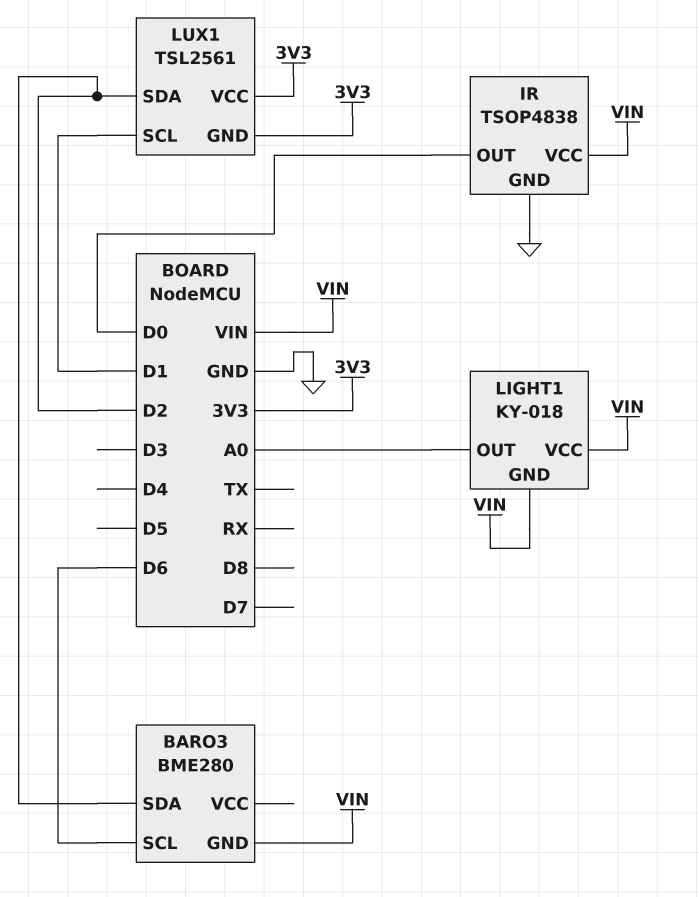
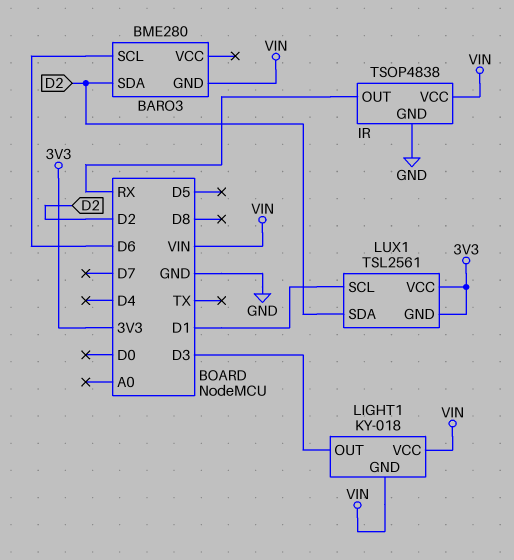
IR pin OUT: D0 -> RX
LIGHT1 pin OUT: A0 -> D3

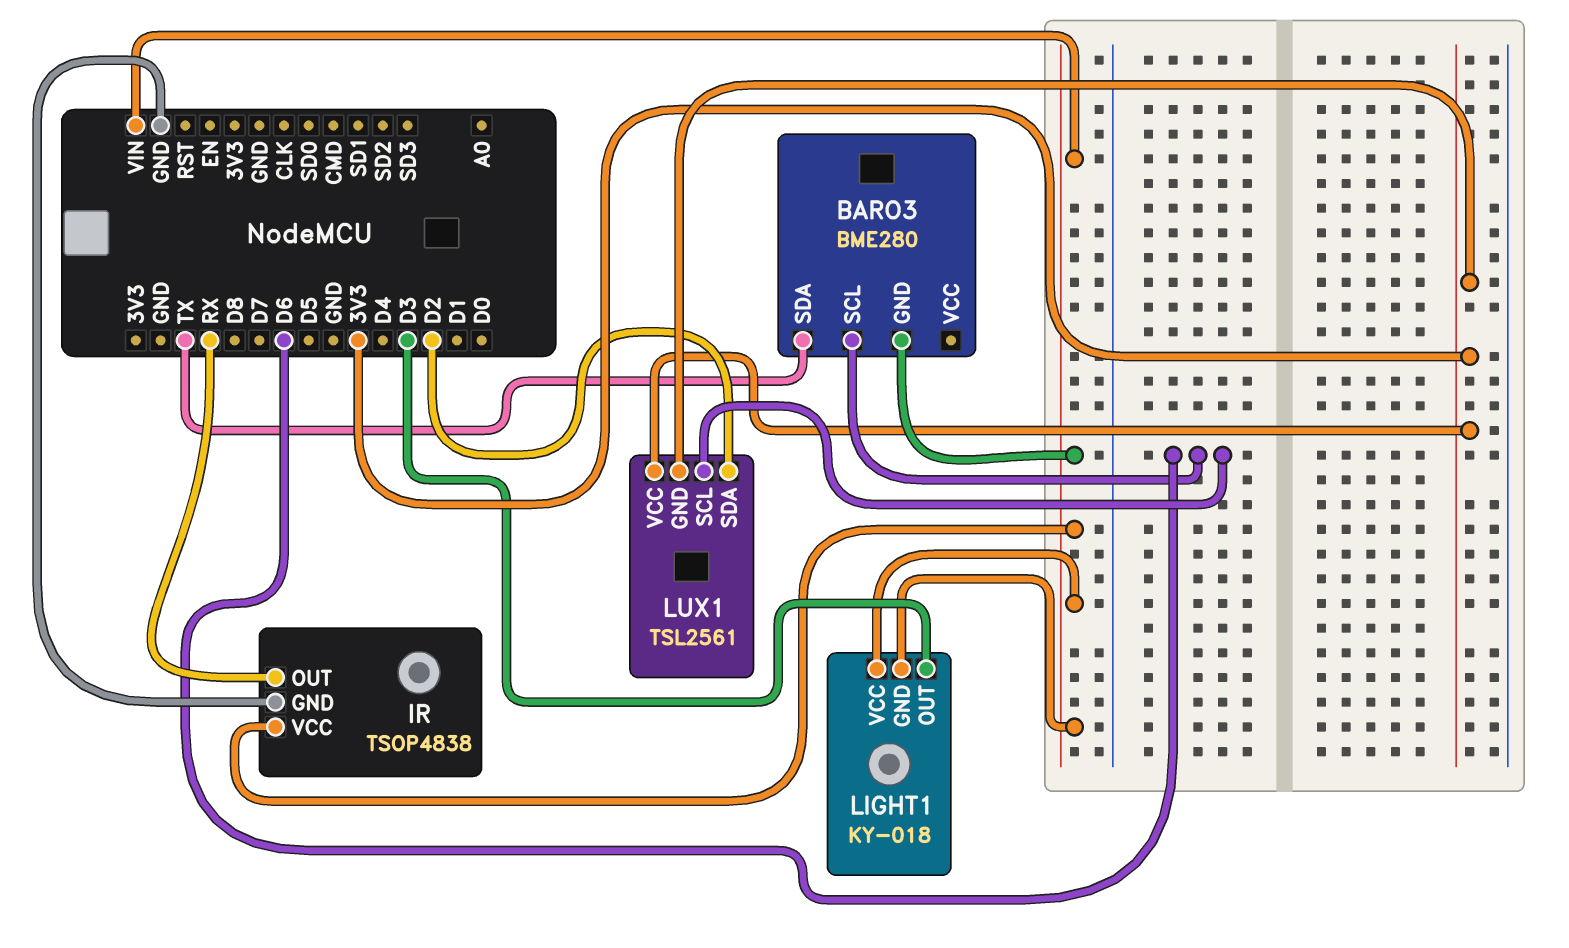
BARO3 pin SDA: D2 -> TX
LUX1 pin SCL: D1 -> D6

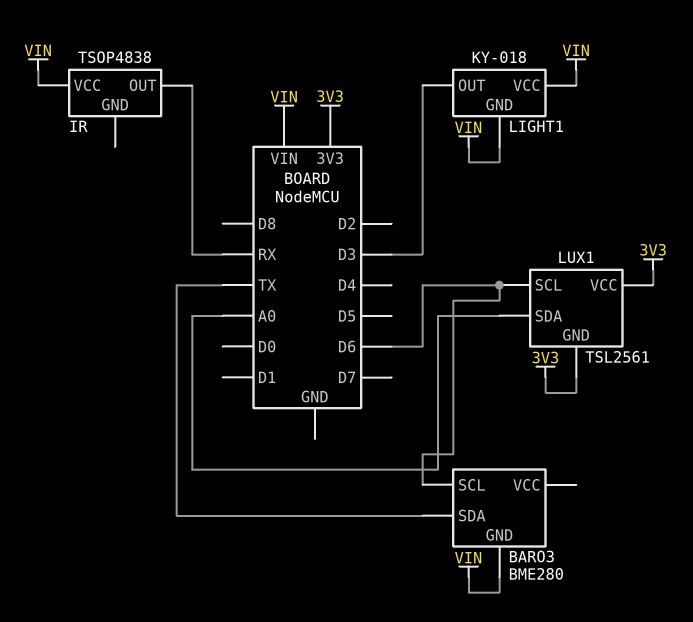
IR pin GND: GND -> none
LUX1 pin SDA: D2 -> A0

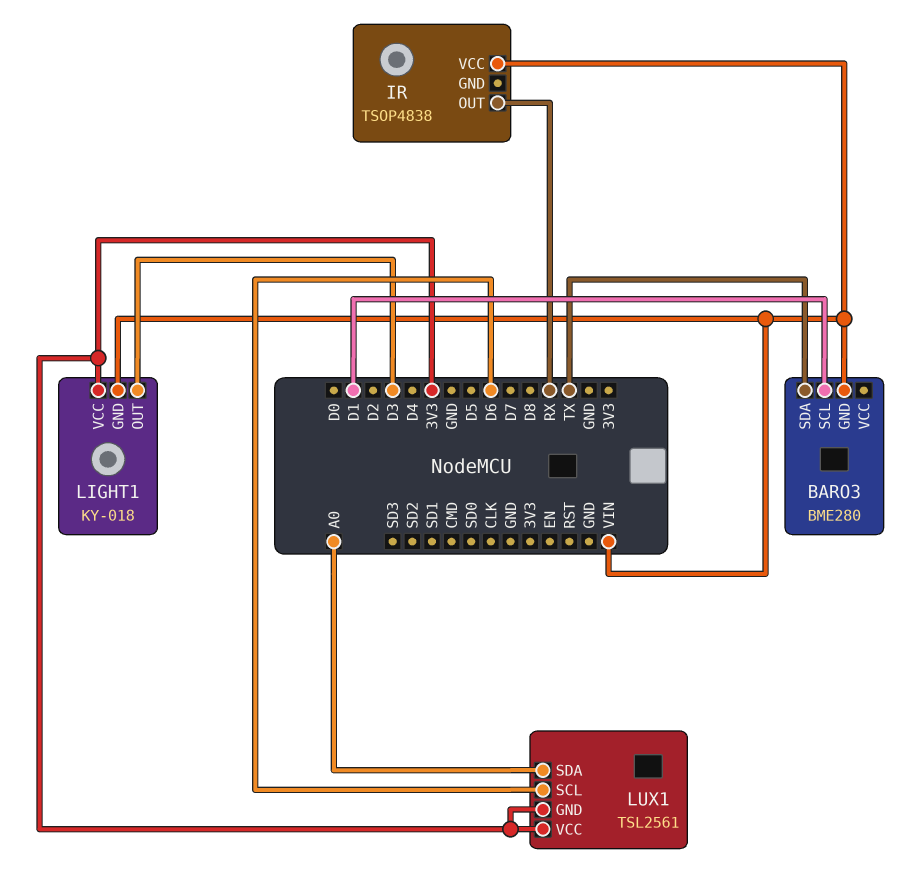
BARO3 pin SCL: D6 -> D1
LIGHT1 pin VCC: VIN -> 3V3

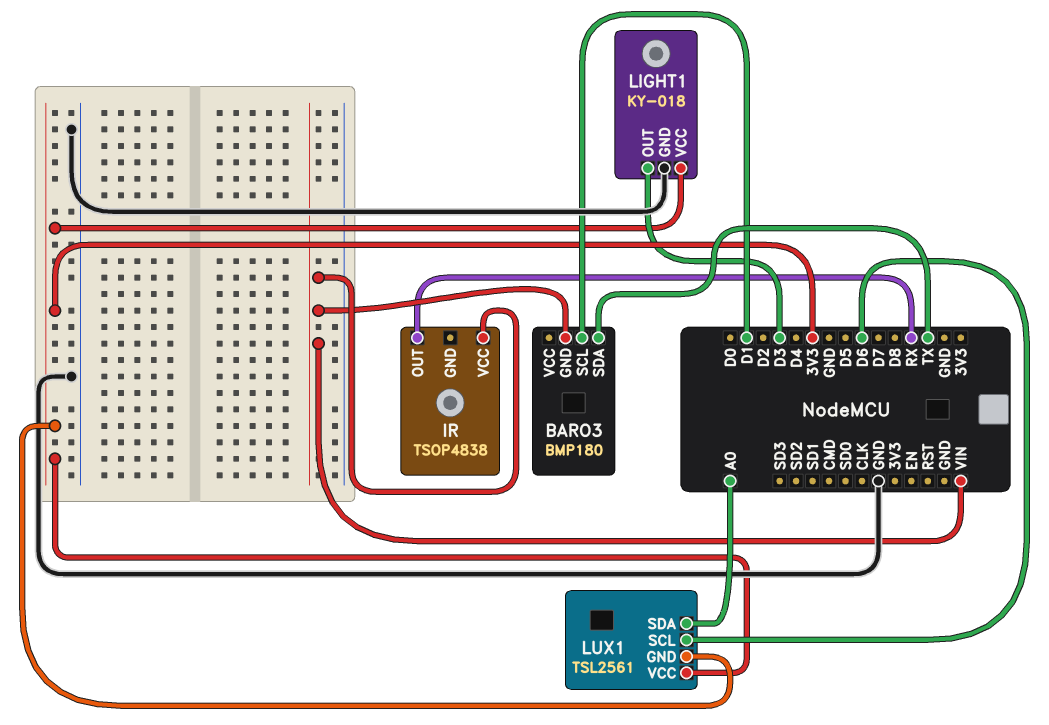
BARO3: BME280 -> BMP180
LIGHT1 pin GND: VIN -> GND

